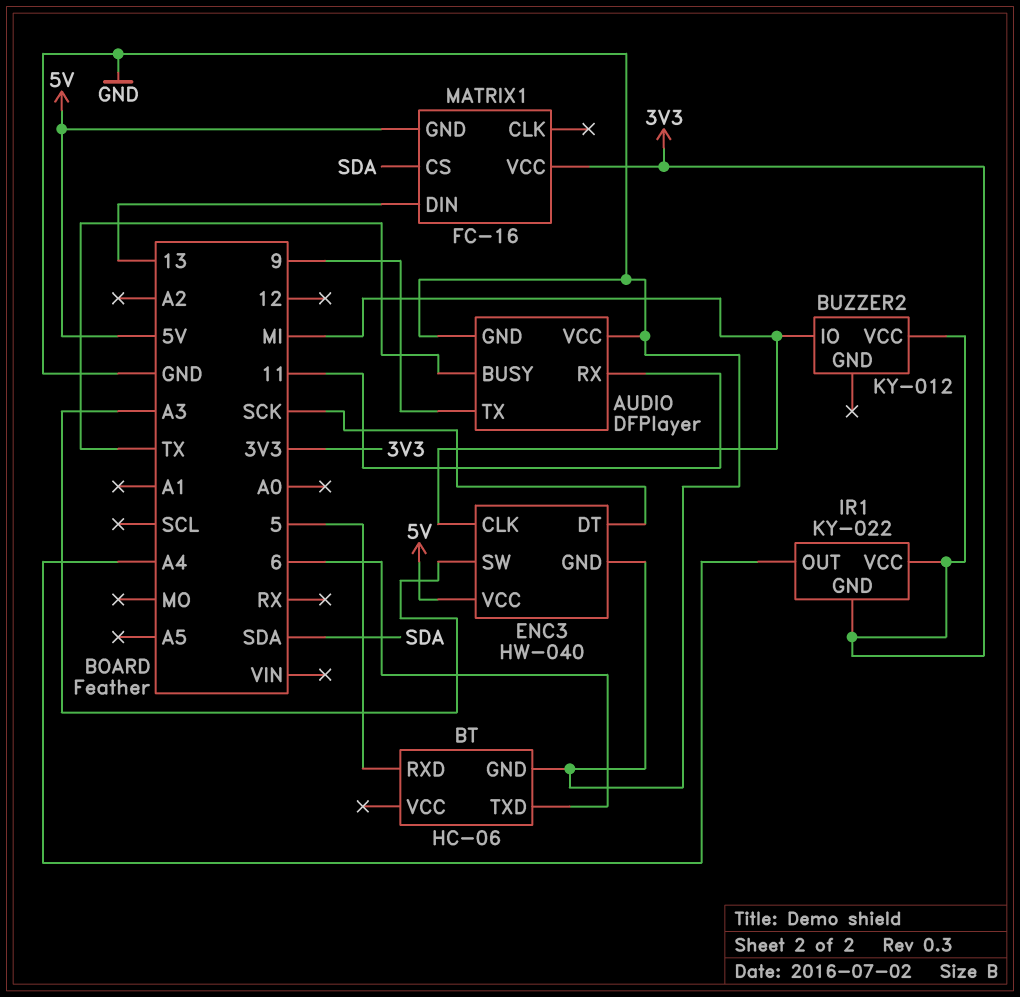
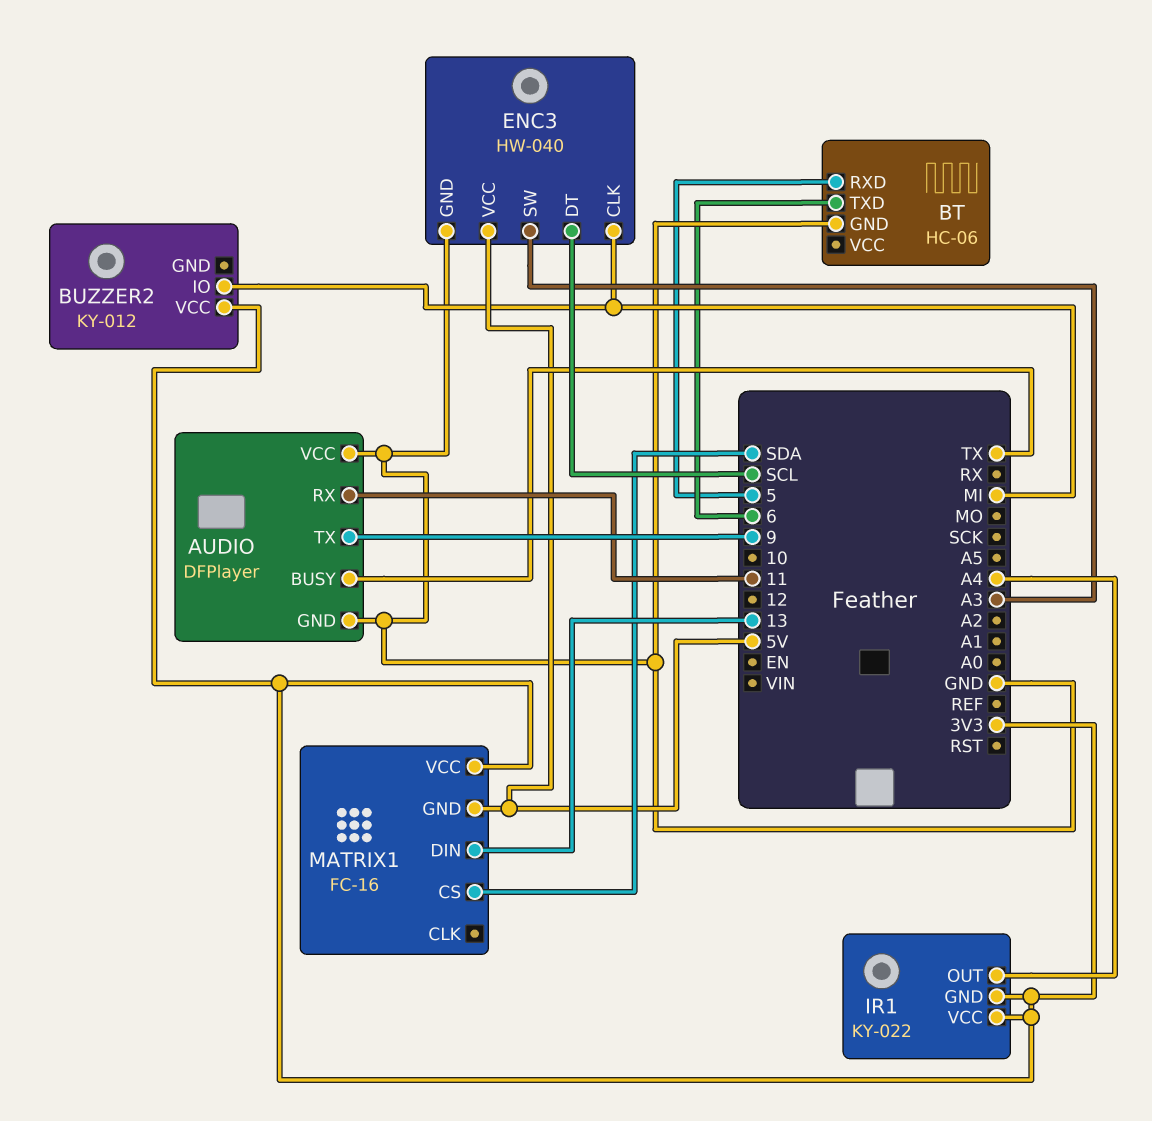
ENC3 pin DT: SCK -> SCL

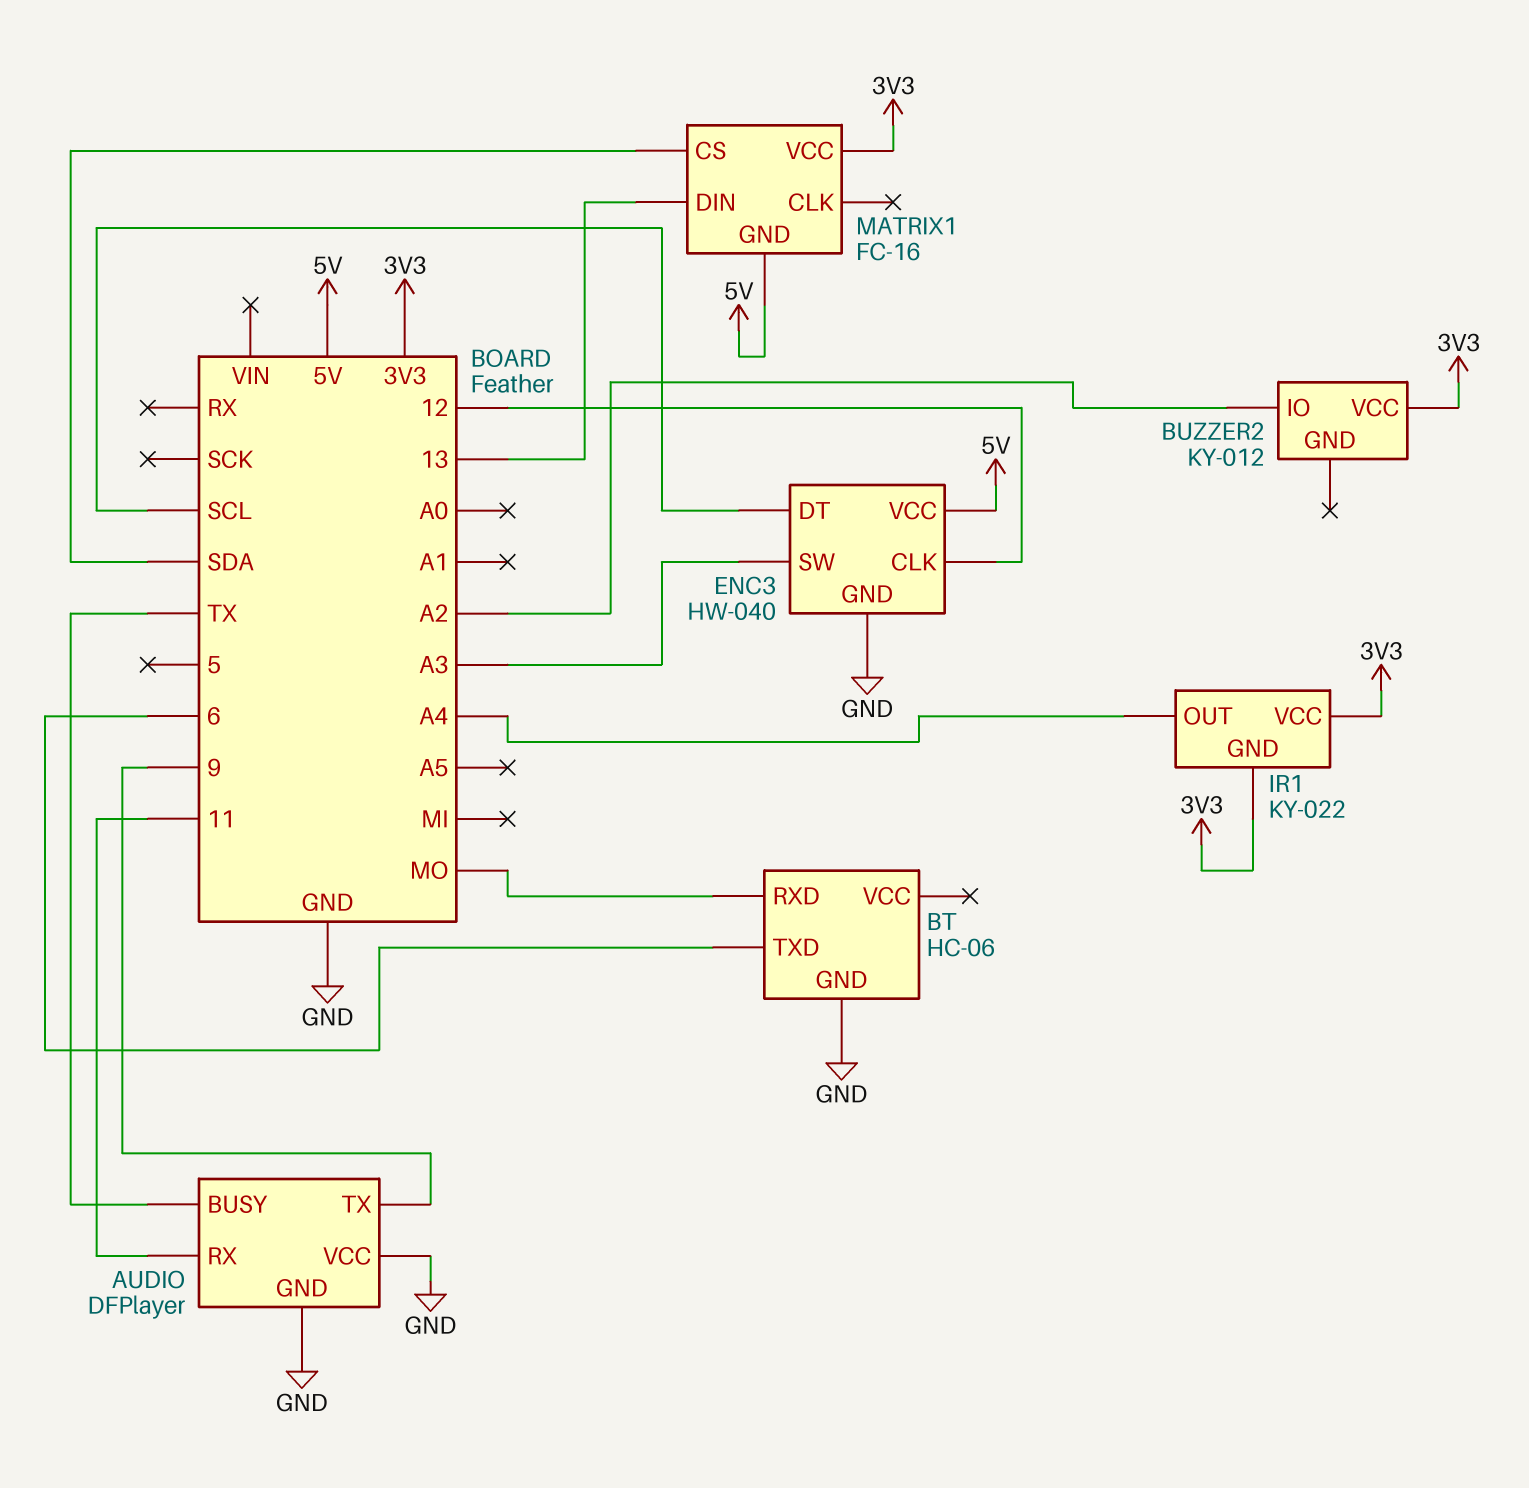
BT pin RXD: 5 -> MO
BUZZER2 pin IO: MI -> A2
ENC3 pin CLK: MI -> 12

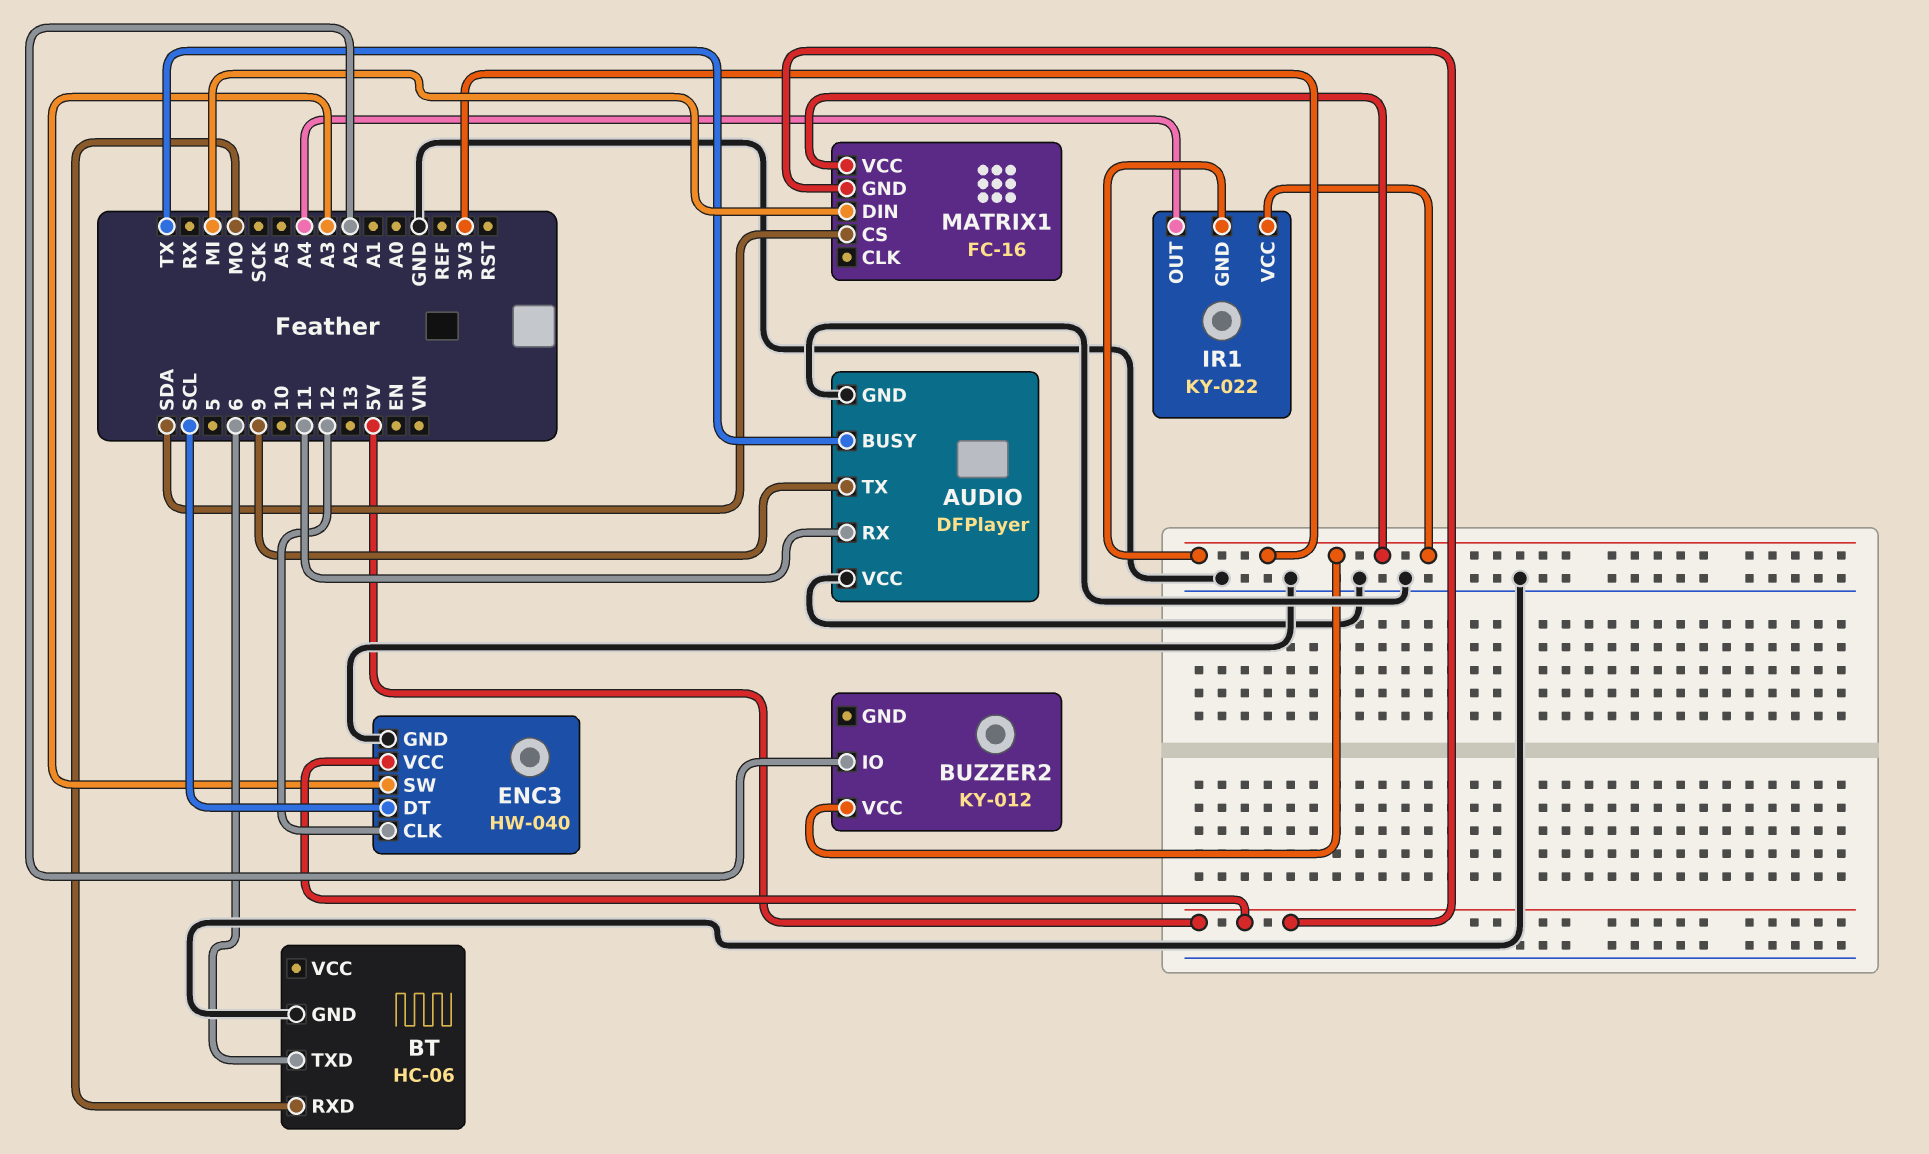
MATRIX1 pin DIN: 13 -> MI

